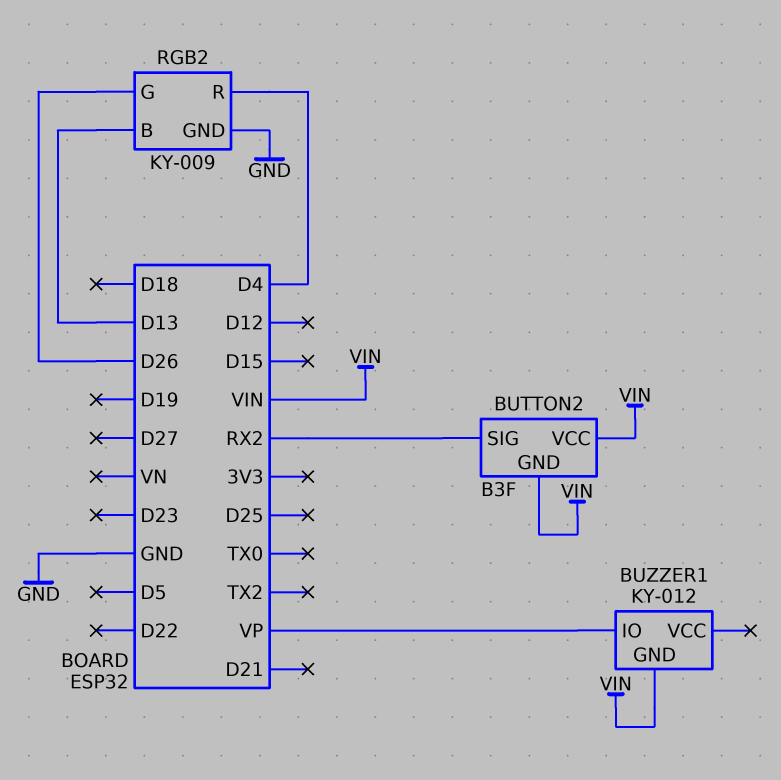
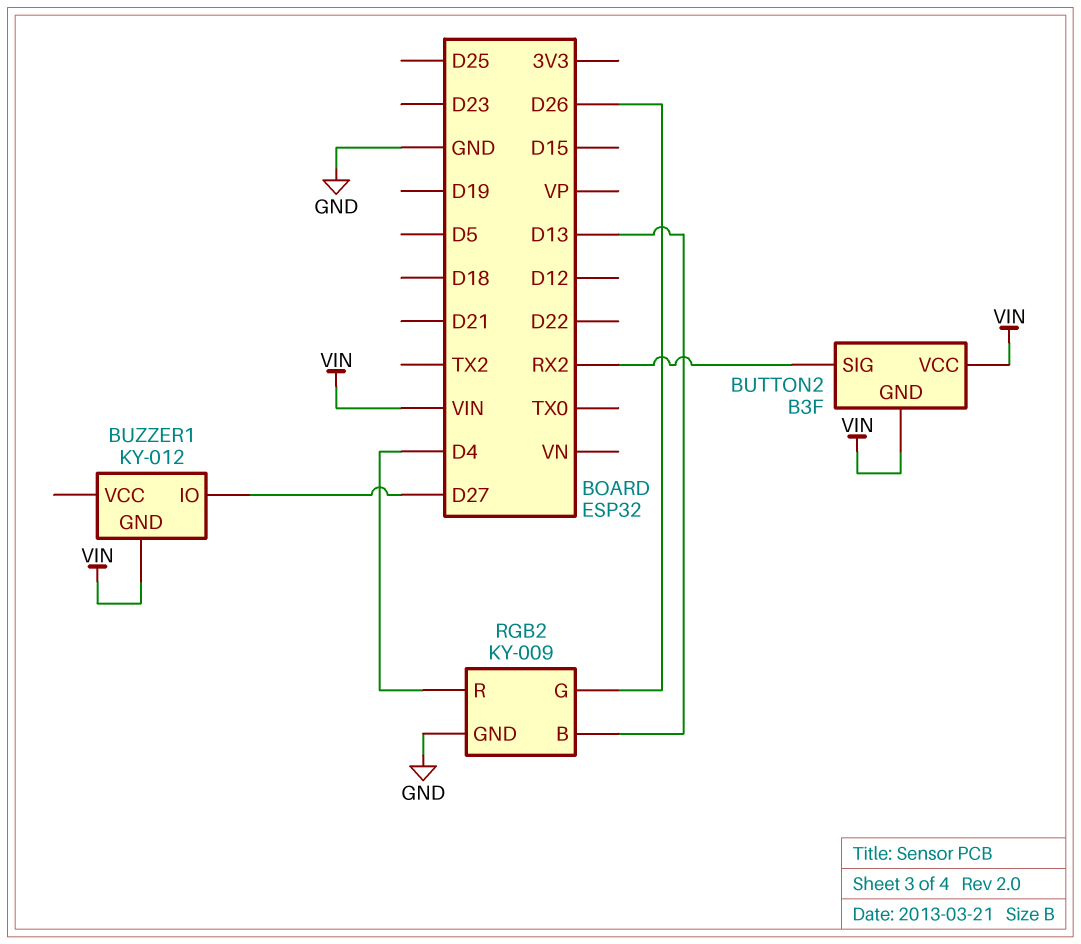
BUZZER1 pin IO: VP -> D27

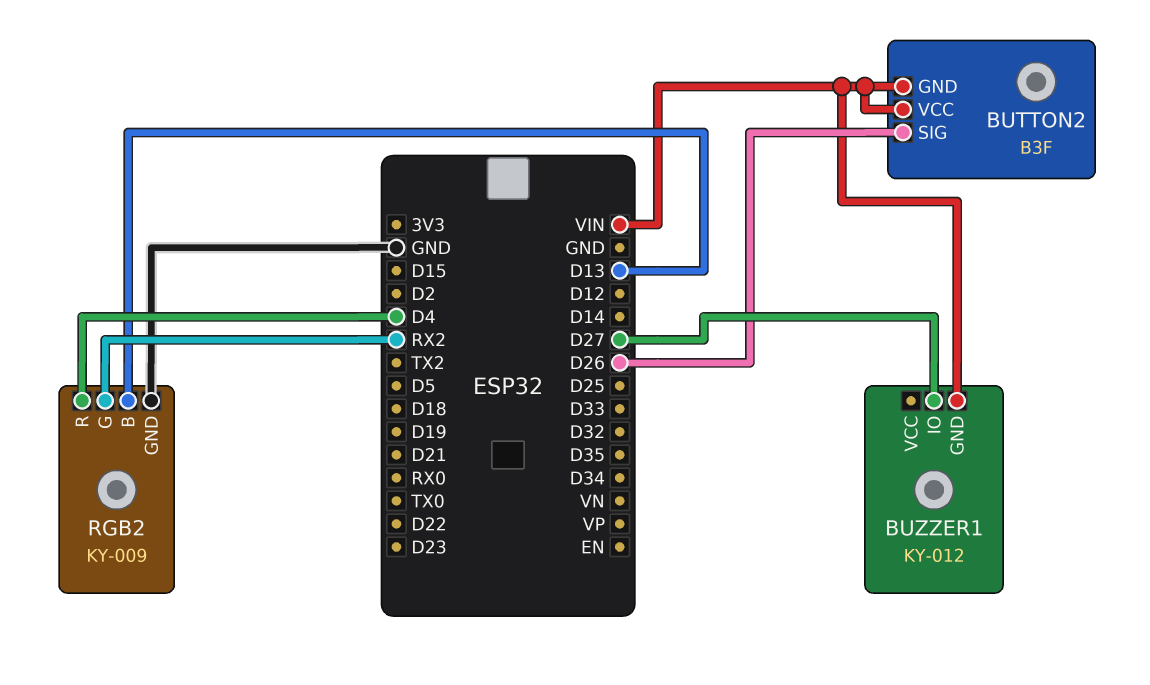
BUTTON2 pin SIG: RX2 -> D26
RGB2 pin G: D26 -> RX2

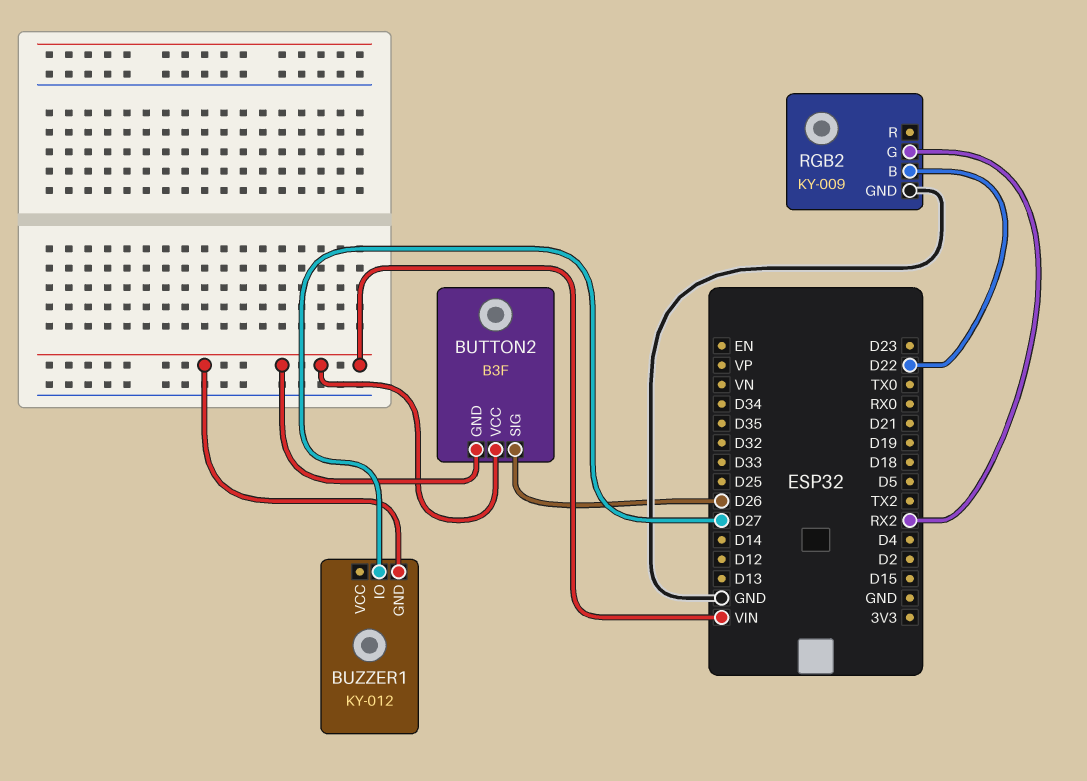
RGB2 pin B: D13 -> D22
RGB2 pin R: D4 -> none

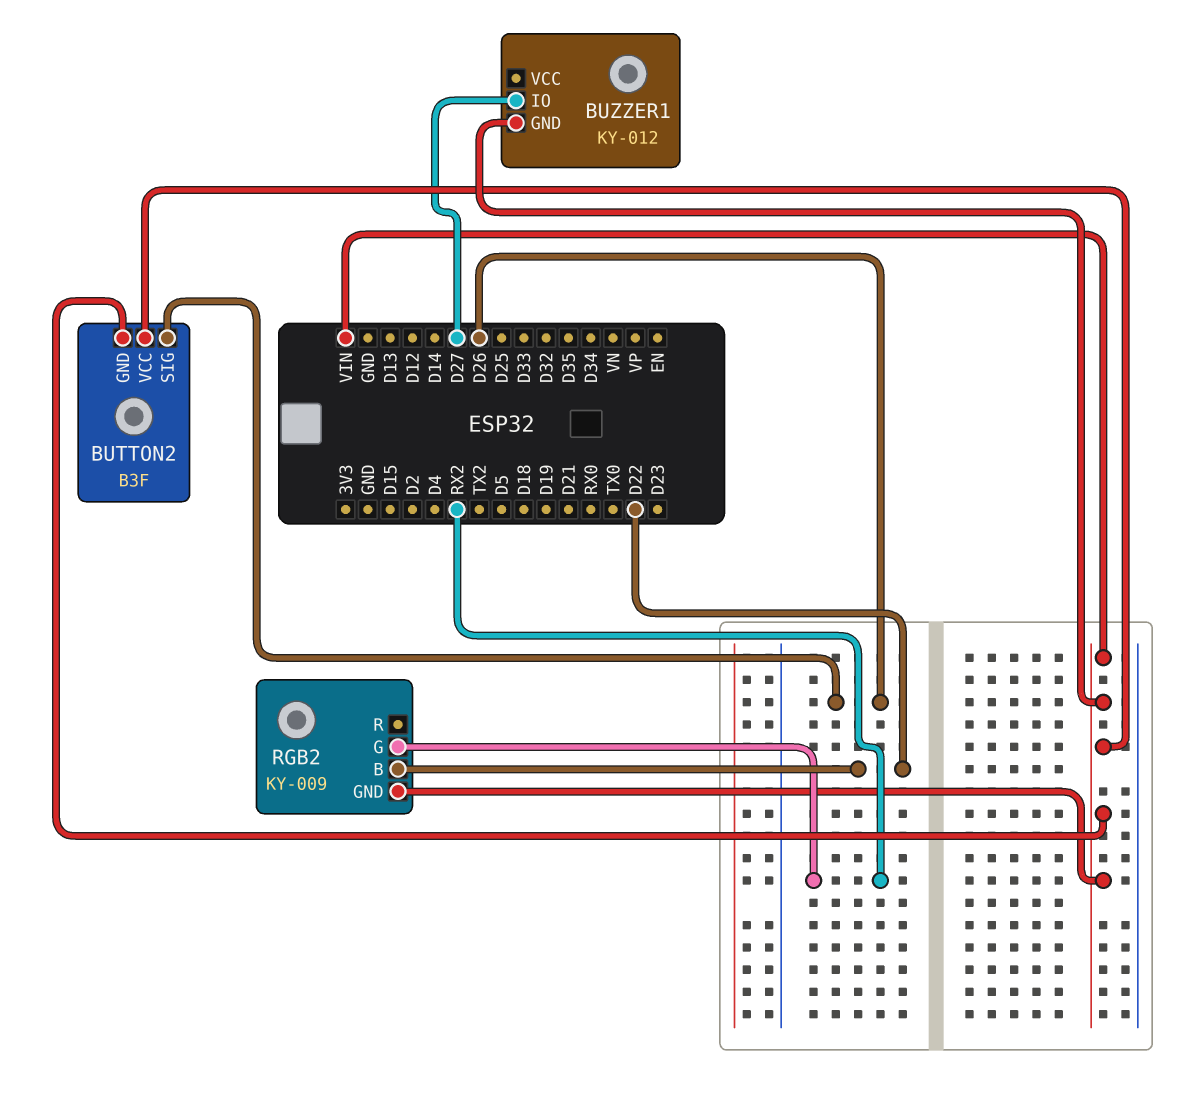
RGB2 pin GND: GND -> VIN

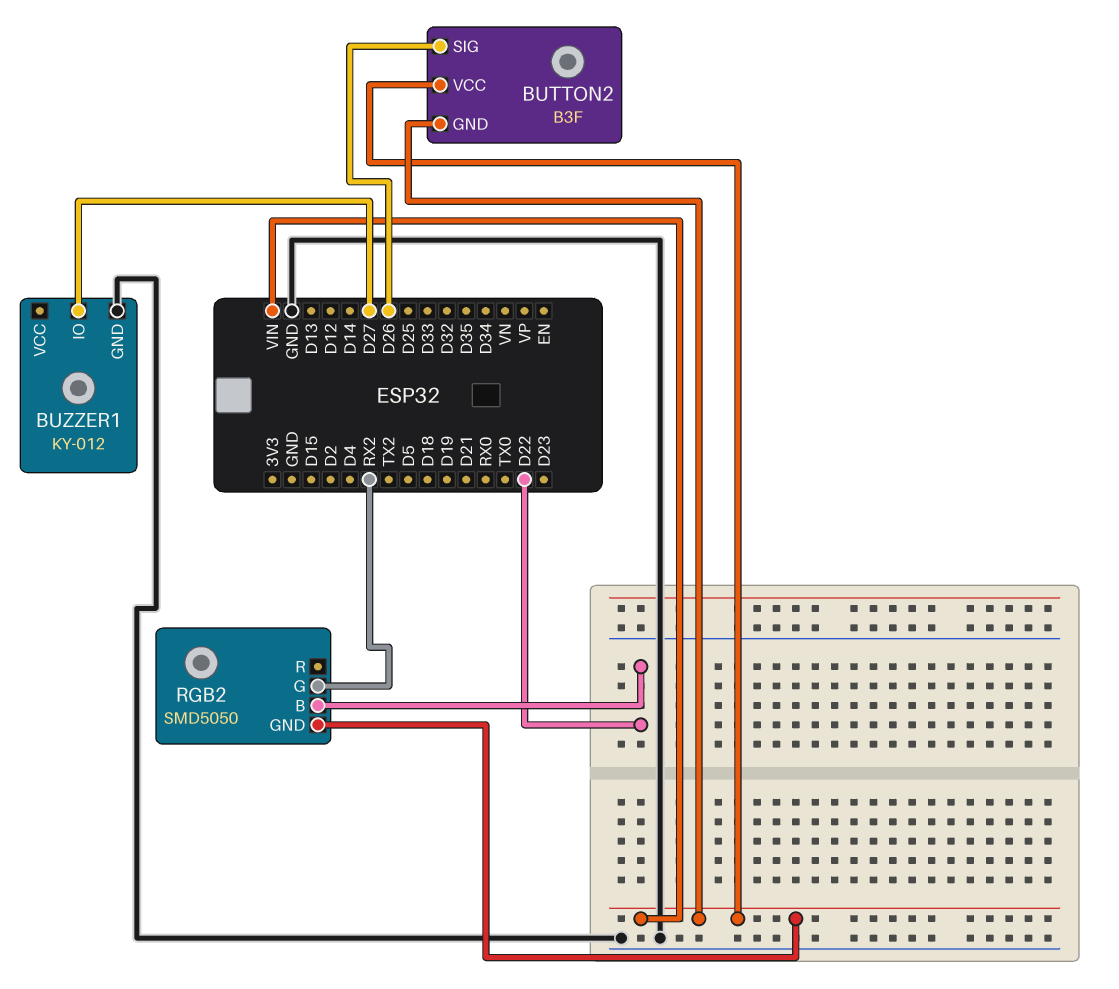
BUZZER1 pin GND: VIN -> GND
RGB2: KY-009 -> SMD5050

